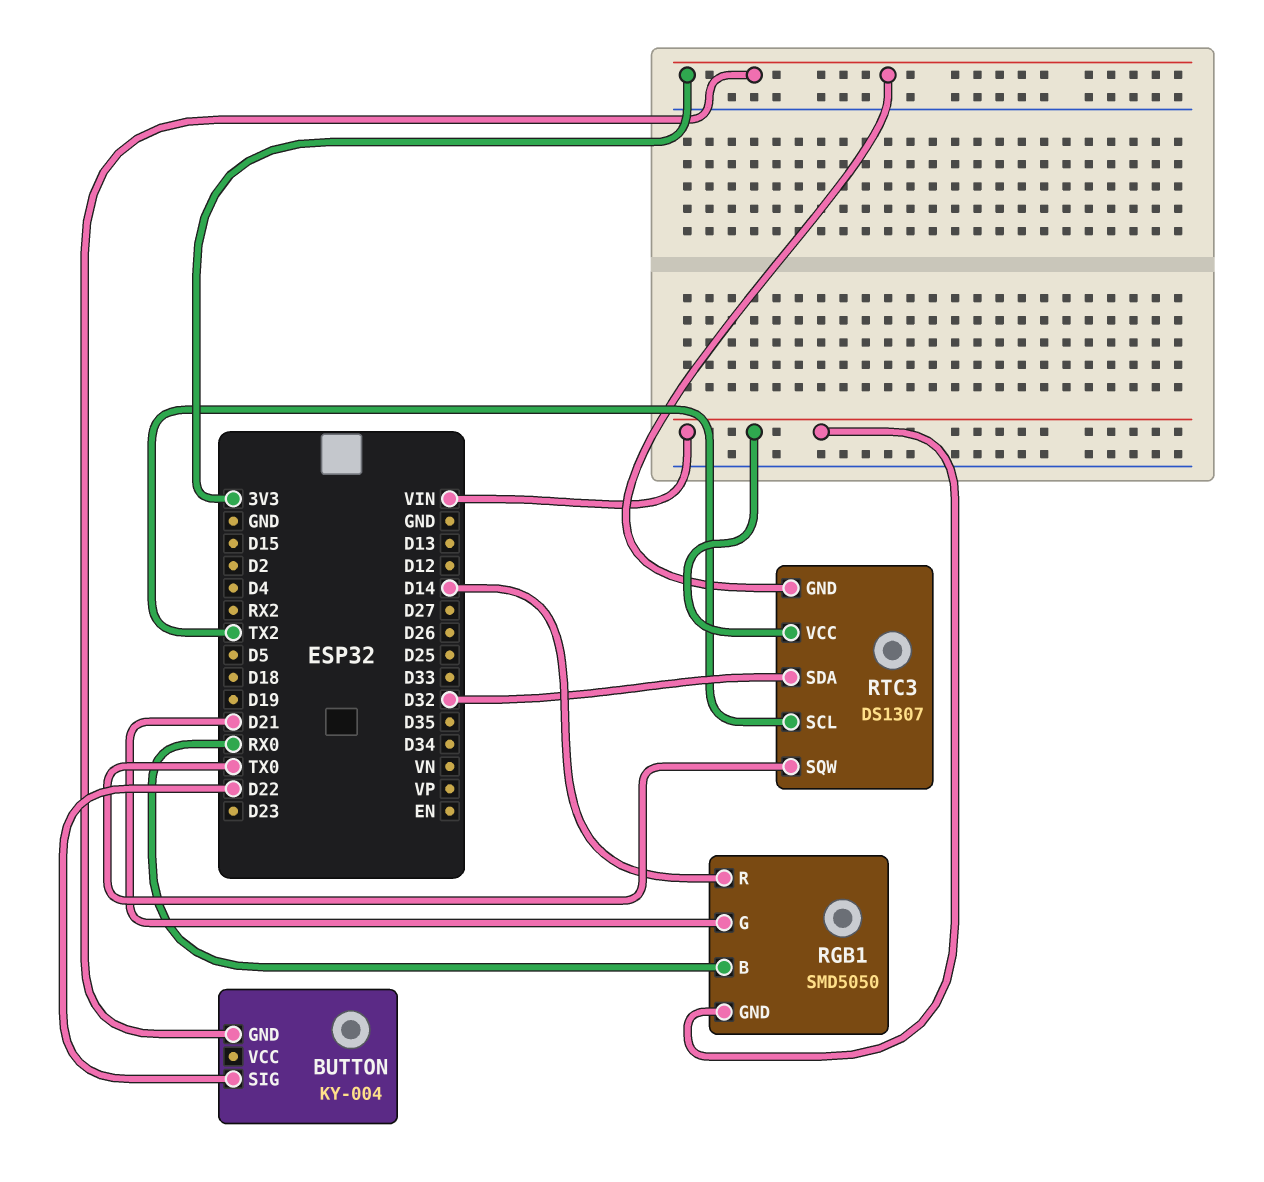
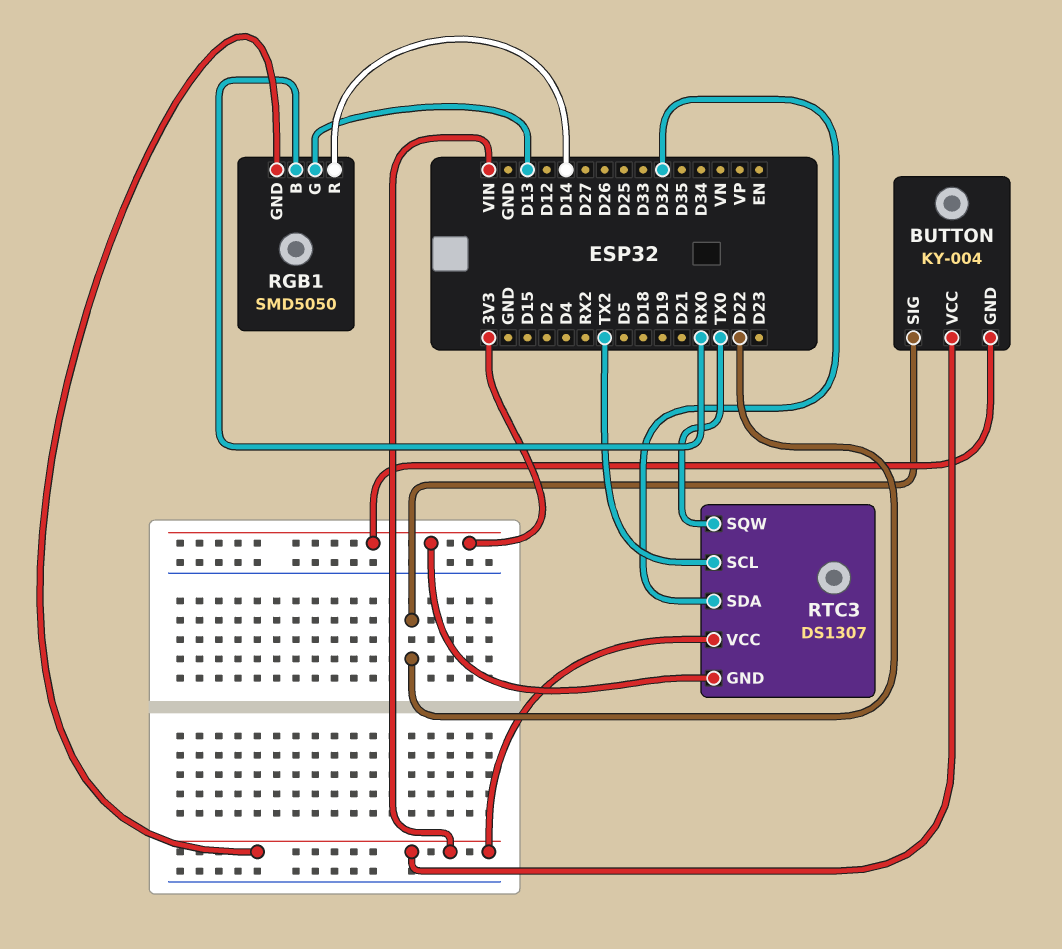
BUTTON pin VCC: none -> VIN
RGB1 pin G: D21 -> D13

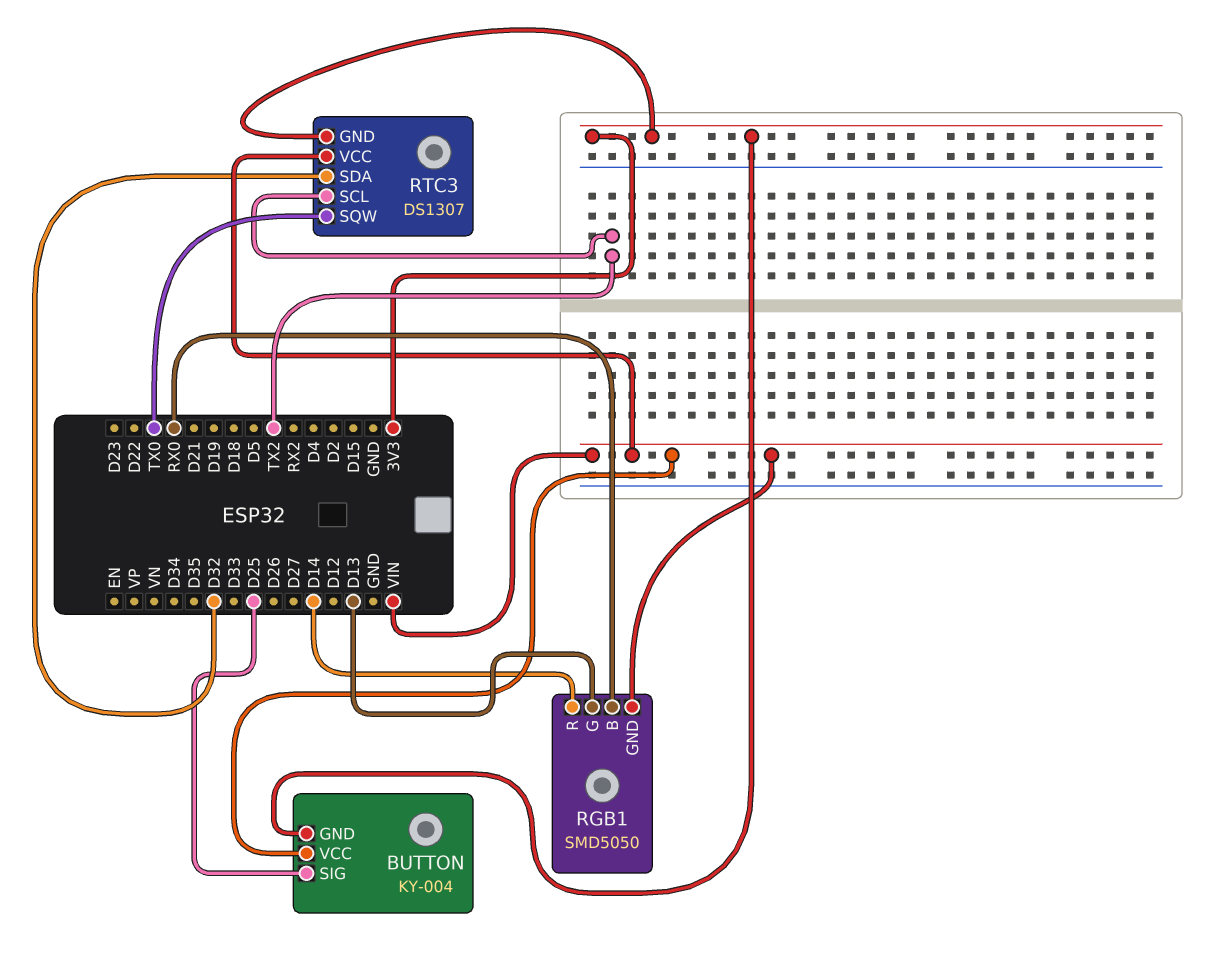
BUTTON pin SIG: D22 -> D25

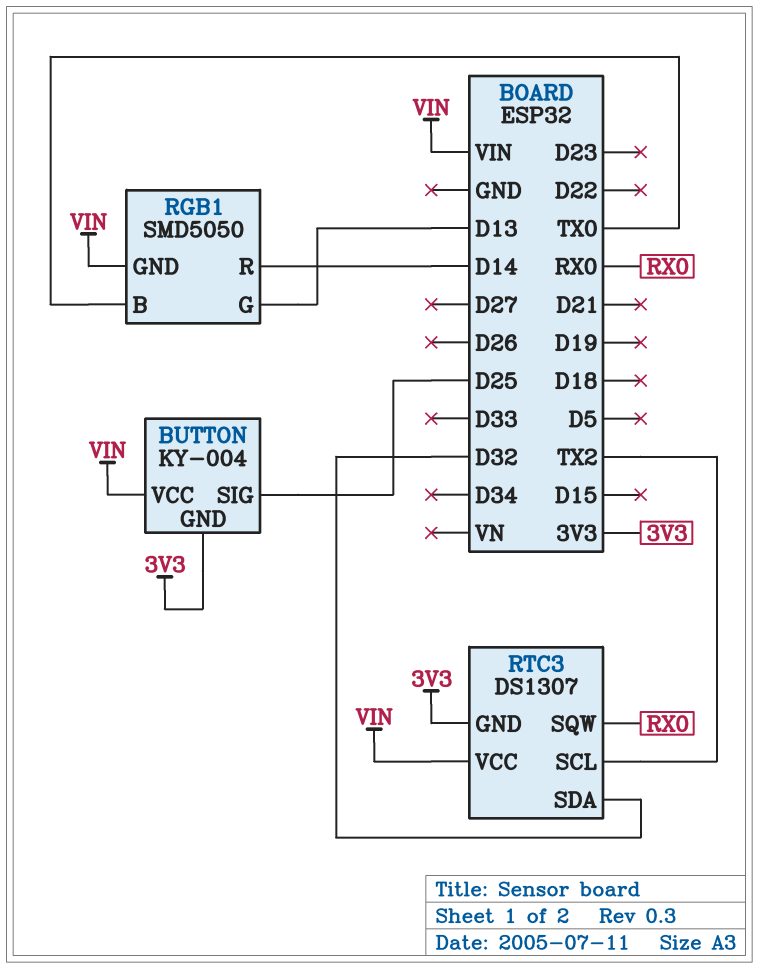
RGB1 pin B: RX0 -> TX0
RTC3 pin SQW: TX0 -> RX0

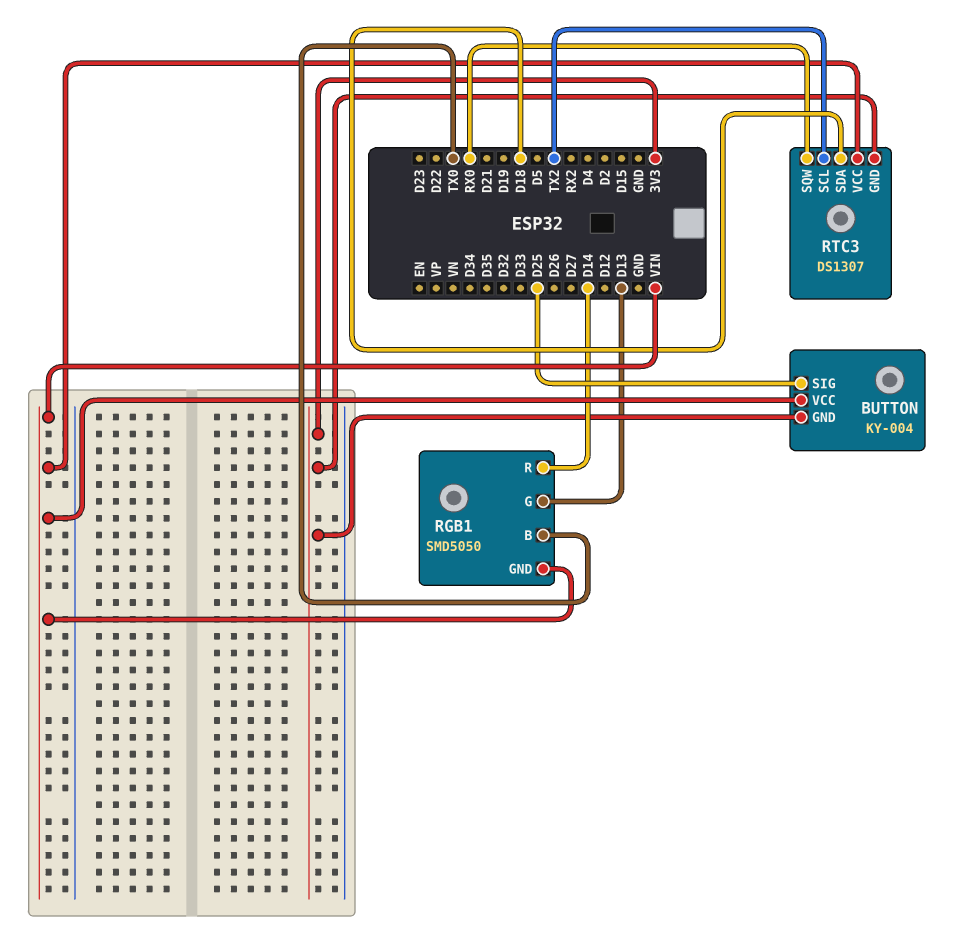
RTC3 pin SDA: D32 -> D18

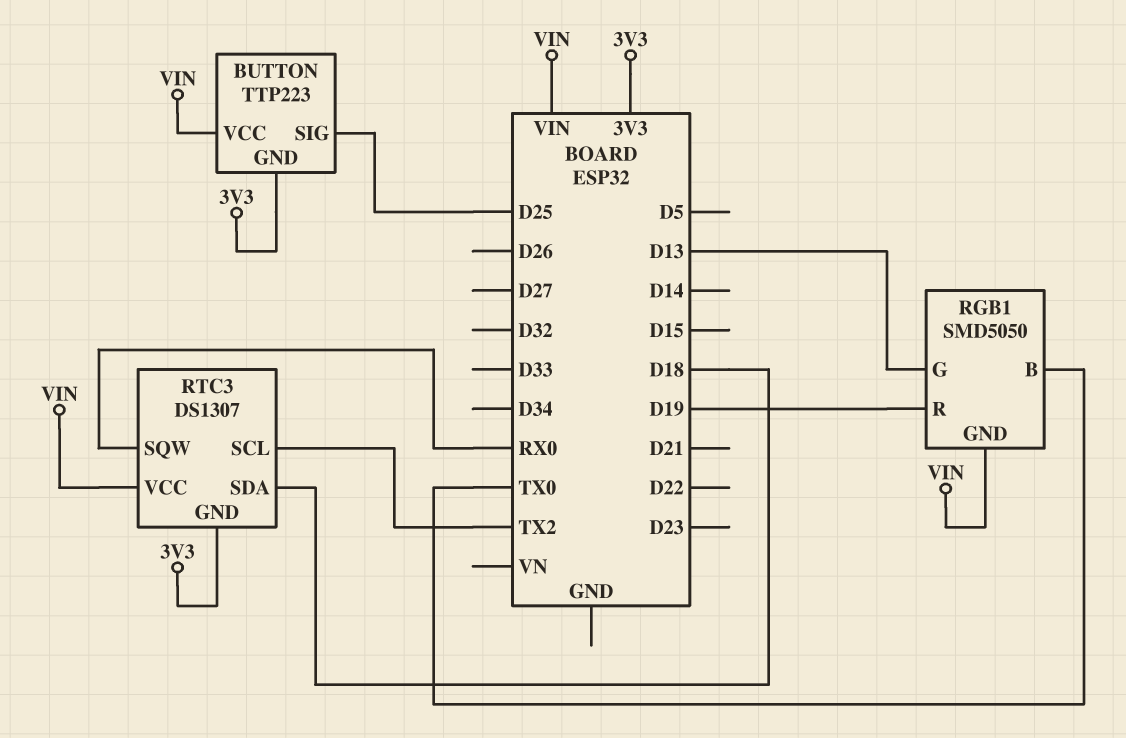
BUTTON: KY-004 -> TTP223
RGB1 pin R: D14 -> D19

